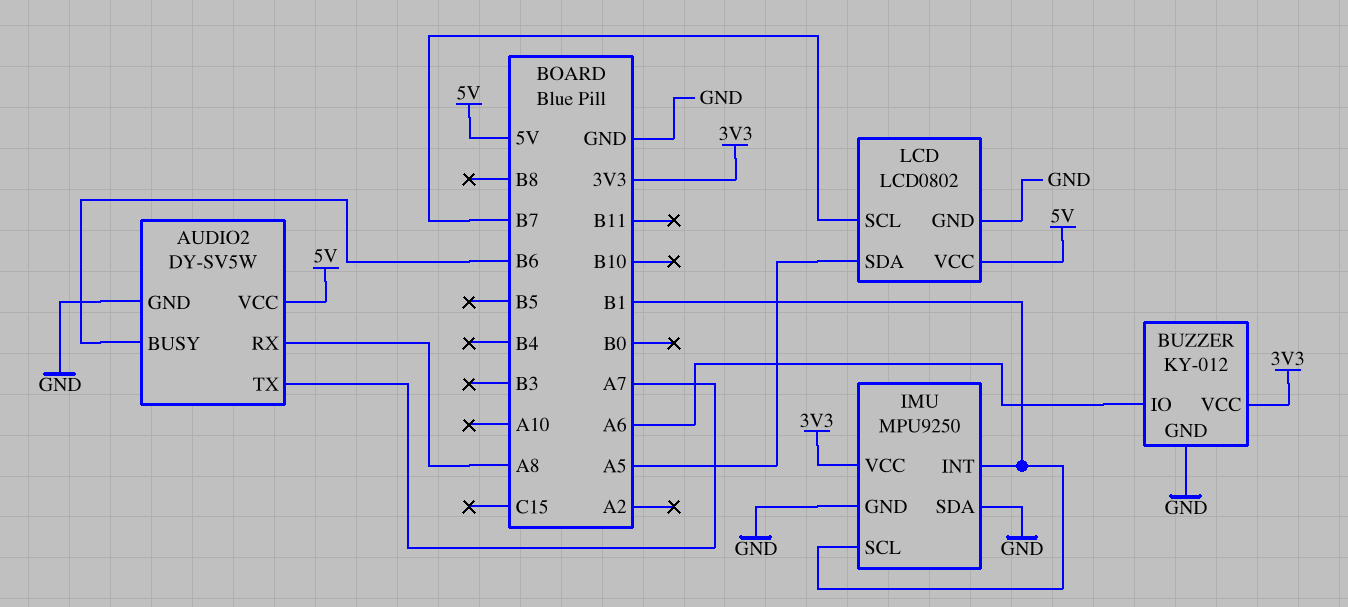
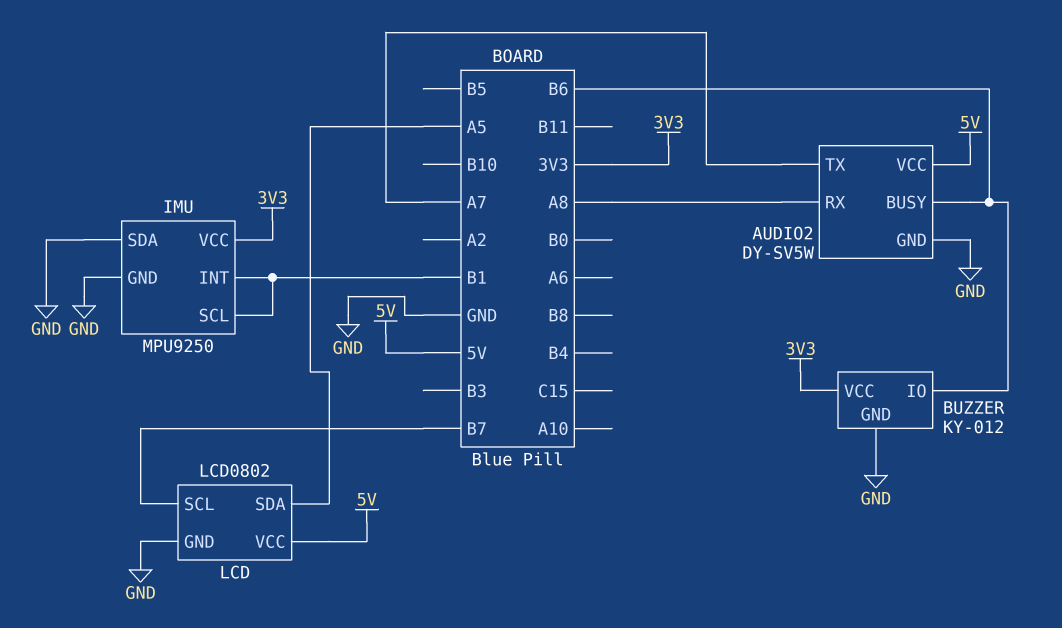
BUZZER pin IO: A6 -> B6

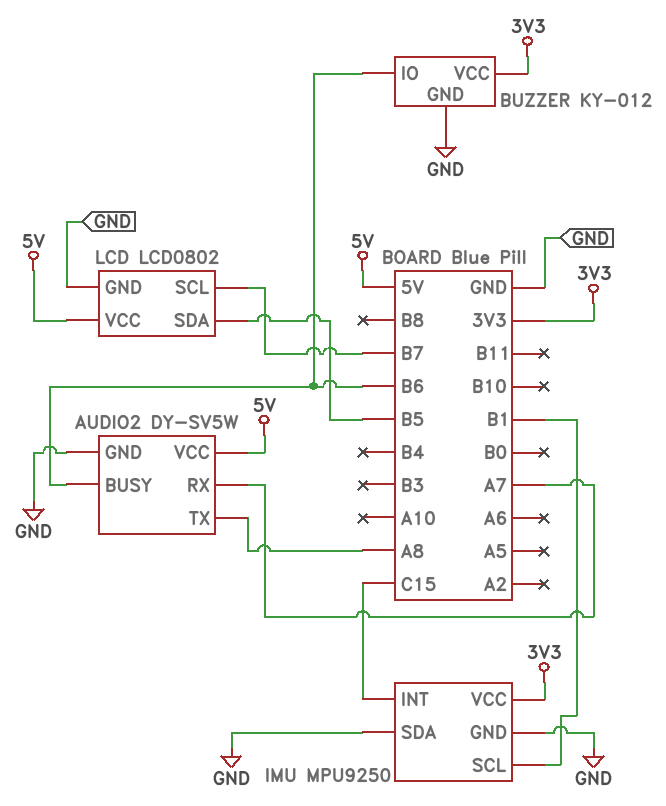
AUDIO2 pin RX: A8 -> A7
AUDIO2 pin TX: A7 -> A8
IMU pin INT: B1 -> C15
LCD pin SDA: A5 -> B5

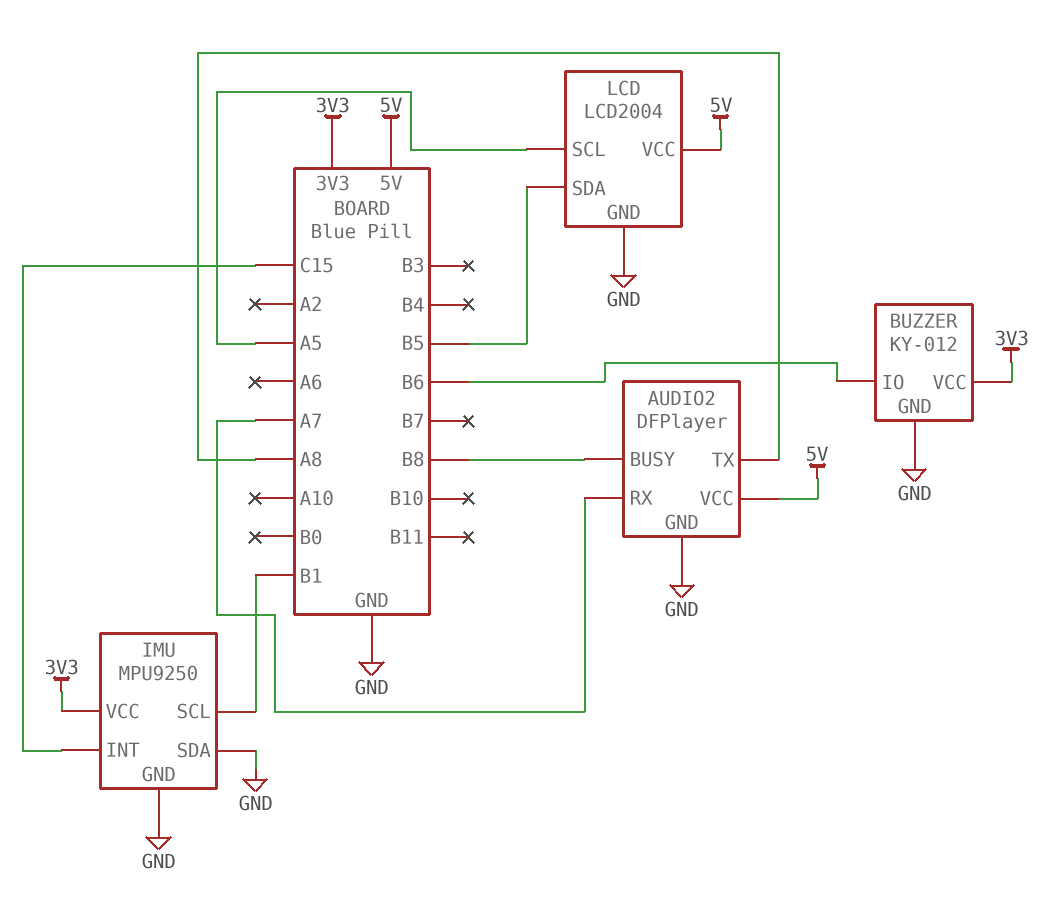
AUDIO2: DY-SV5W -> DFPlayer
AUDIO2 pin BUSY: B6 -> B8
LCD: LCD0802 -> LCD2004
LCD pin SCL: B7 -> A5

